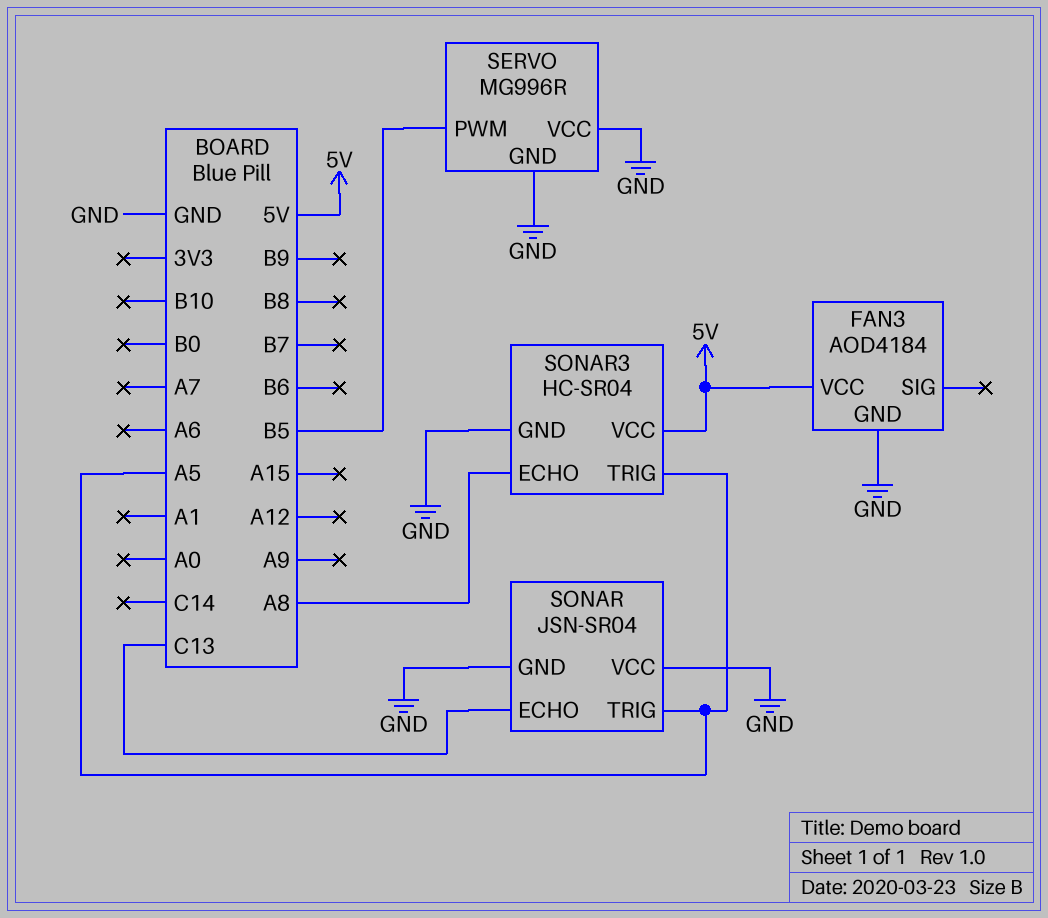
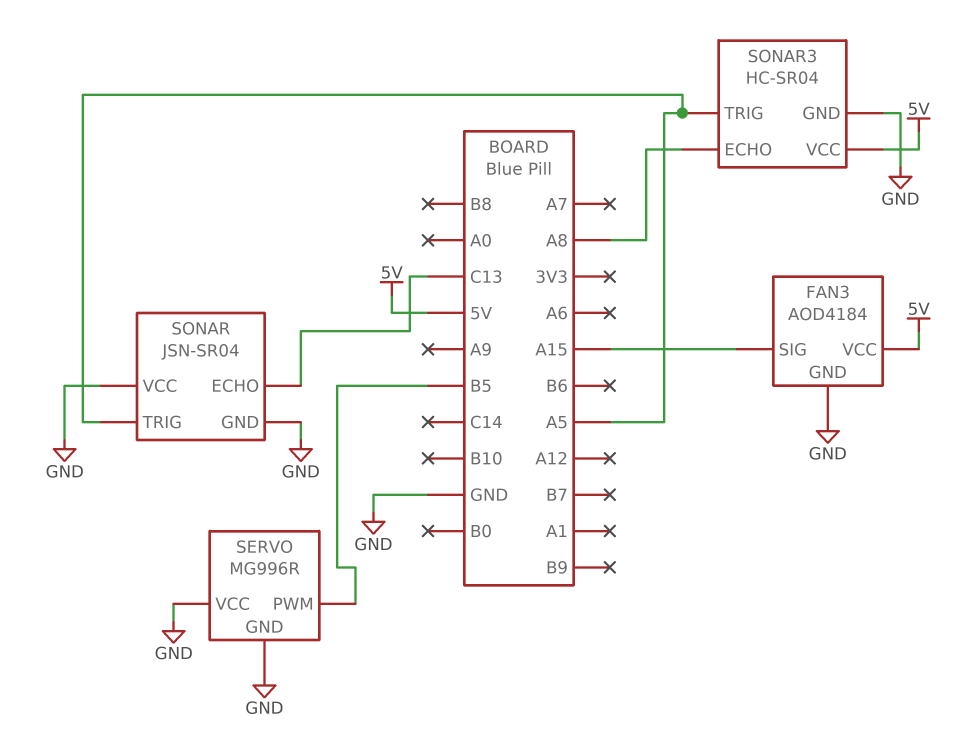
FAN3 pin SIG: none -> A15

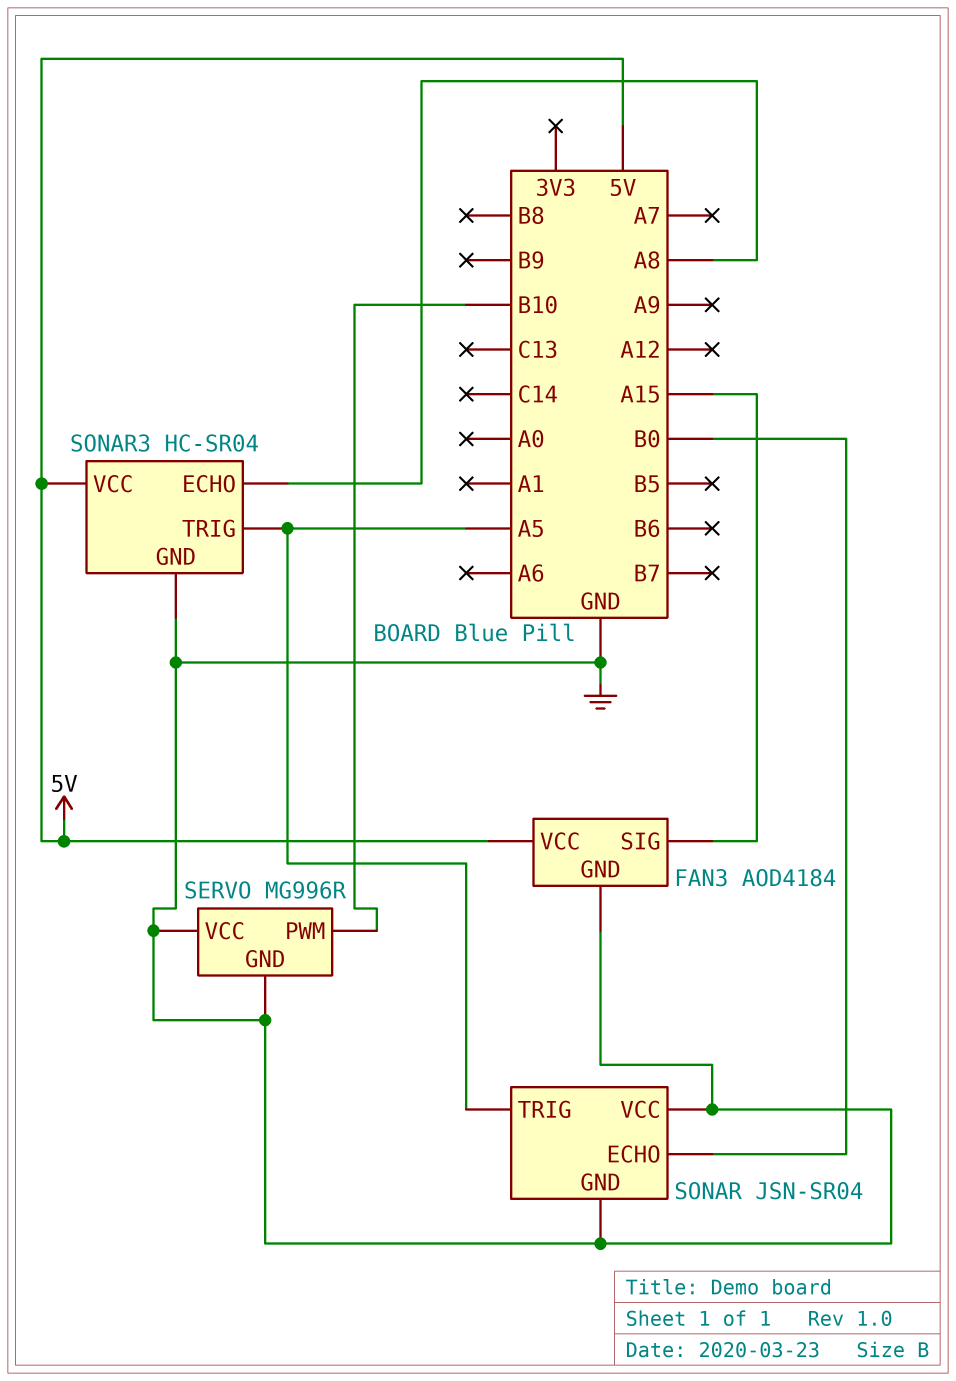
SERVO pin PWM: B5 -> B10
SONAR pin ECHO: C13 -> B0

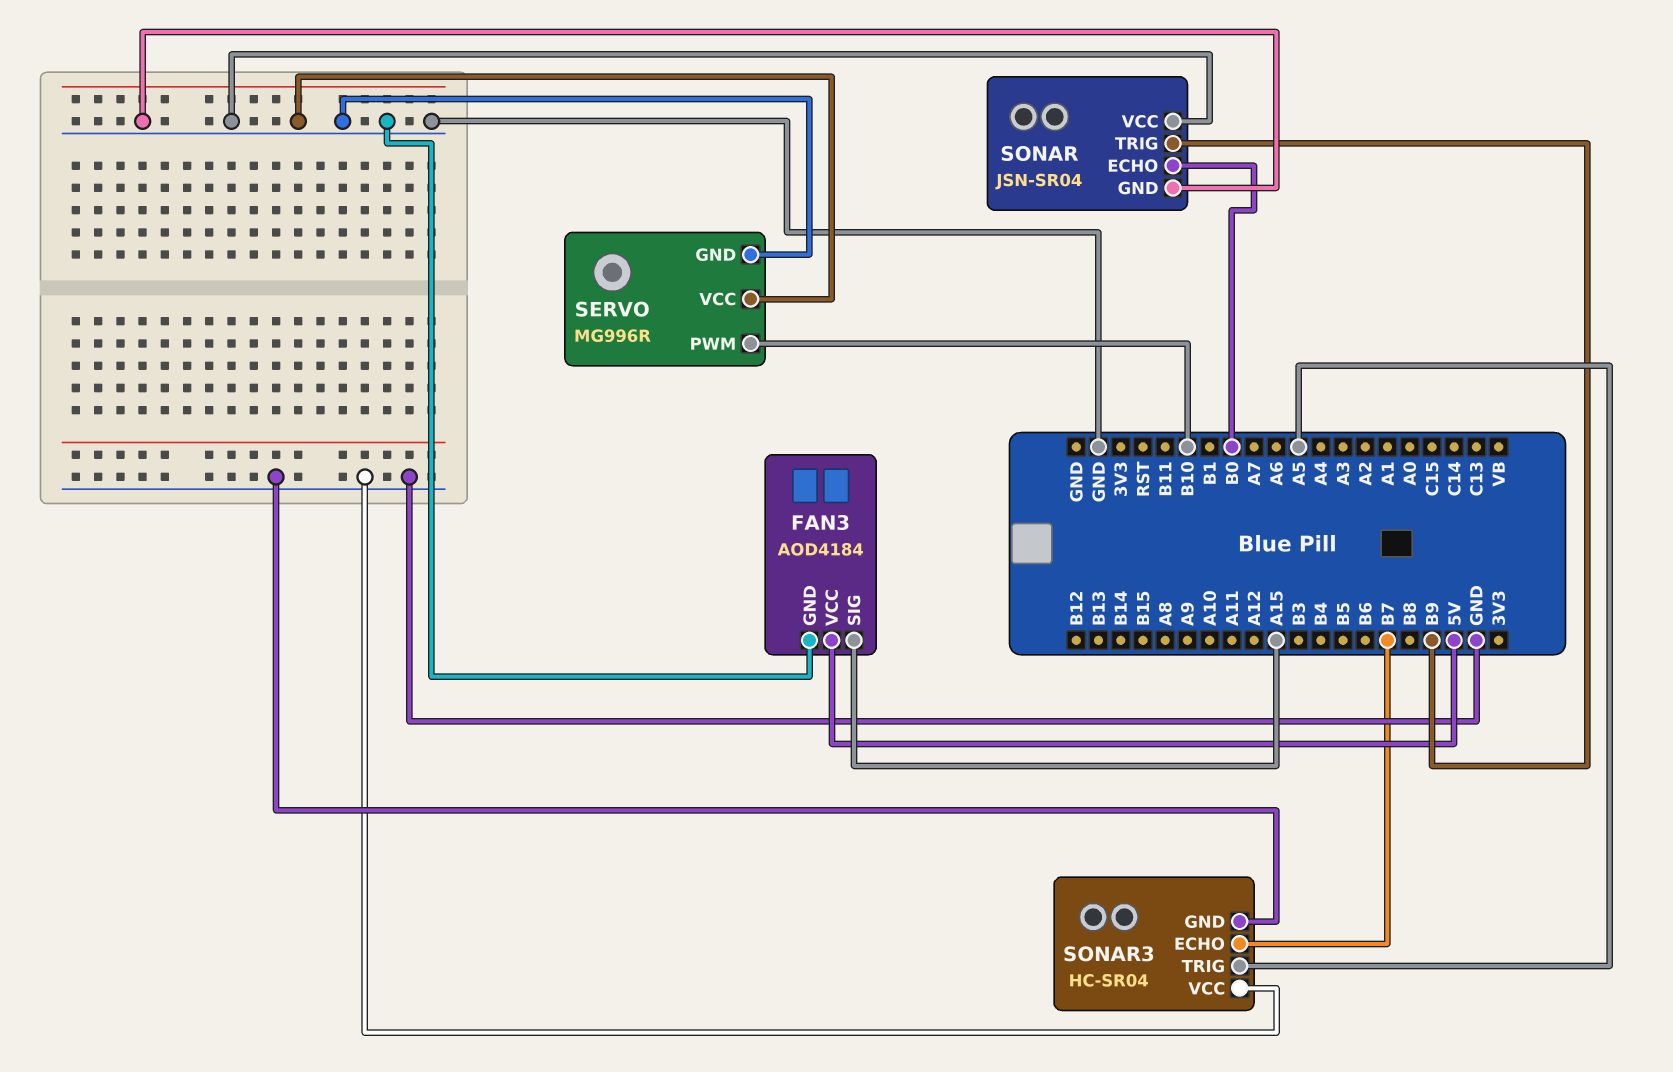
SONAR pin TRIG: A5 -> B9
SONAR3 pin ECHO: A8 -> B7
SONAR3 pin VCC: 5V -> GND

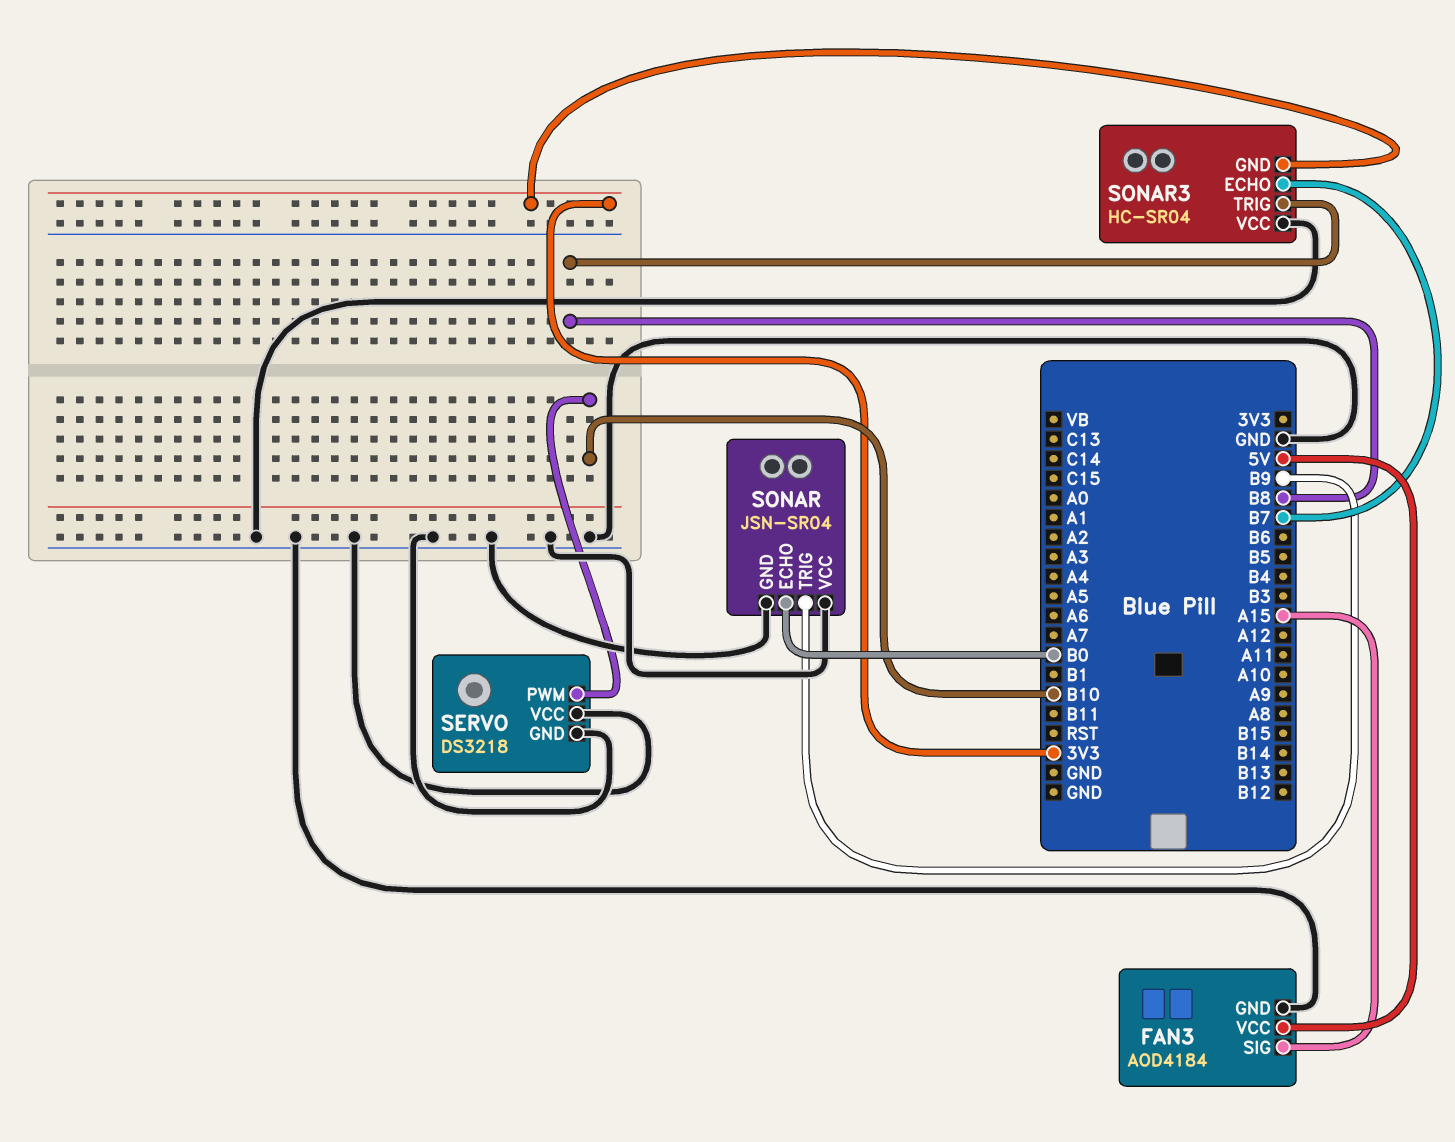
SERVO: MG996R -> DS3218
SONAR3 pin GND: GND -> 3V3
SONAR3 pin TRIG: A5 -> B8

